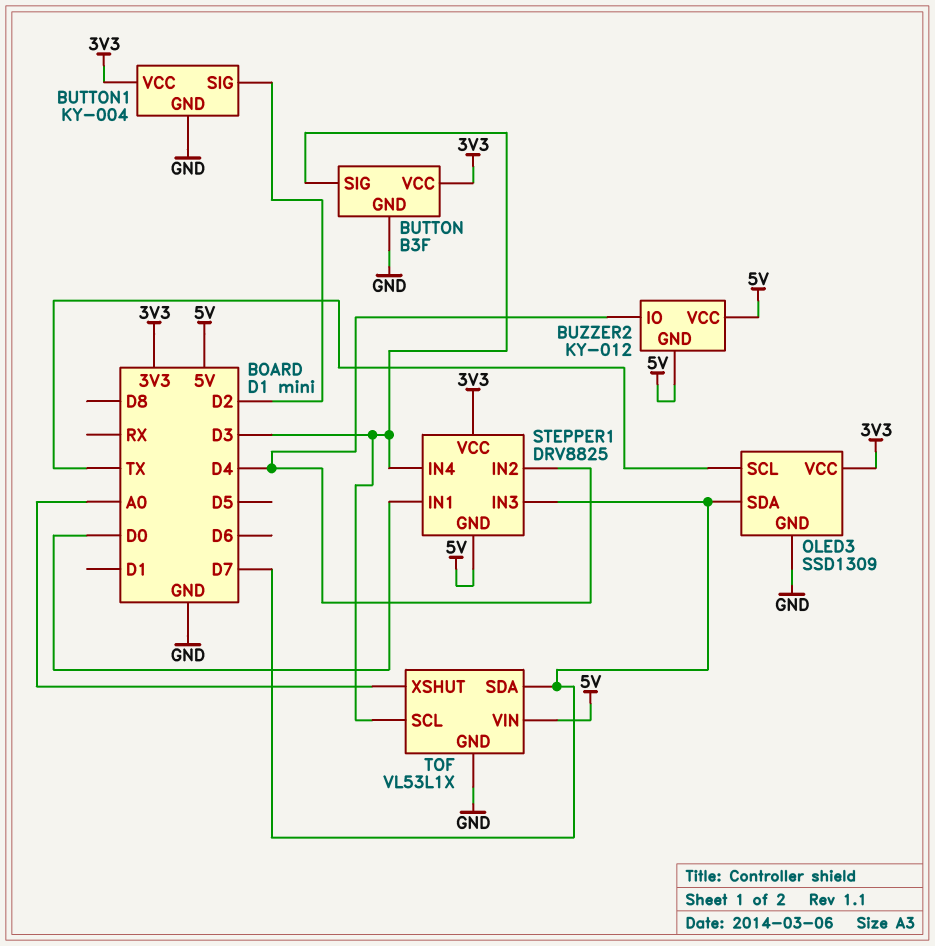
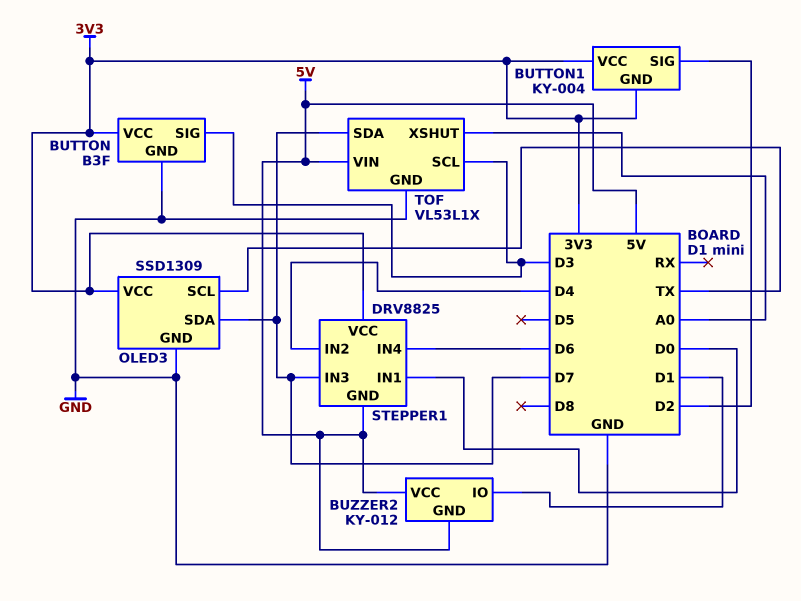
BUTTON1 pin GND: GND -> 3V3
BUZZER2 pin IO: D4 -> D1
STEPPER1 pin IN4: D3 -> D6

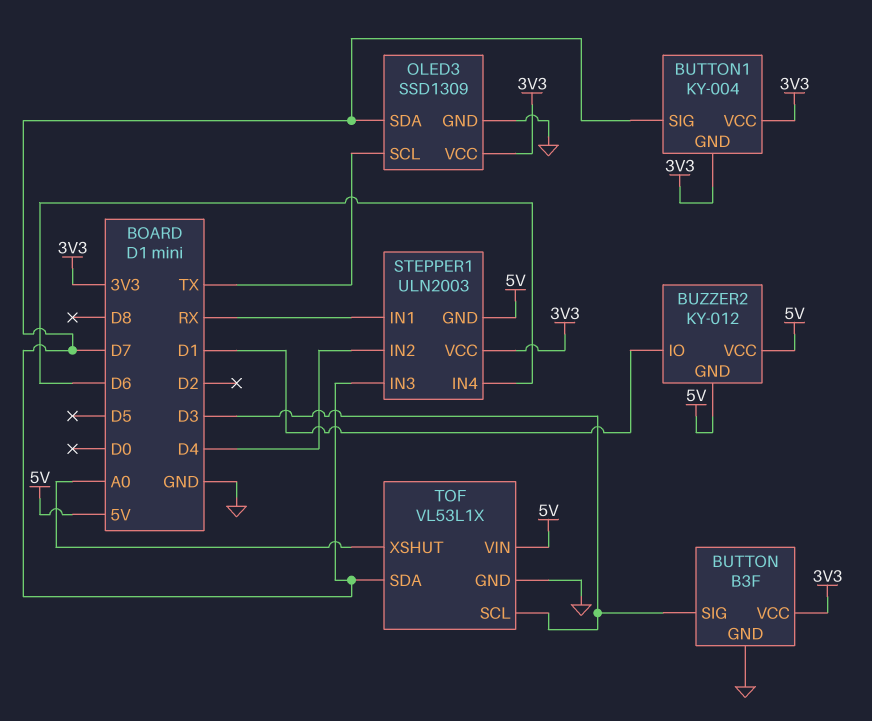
BUTTON1 pin SIG: D2 -> D7
STEPPER1: DRV8825 -> ULN2003
STEPPER1 pin IN1: D0 -> RX

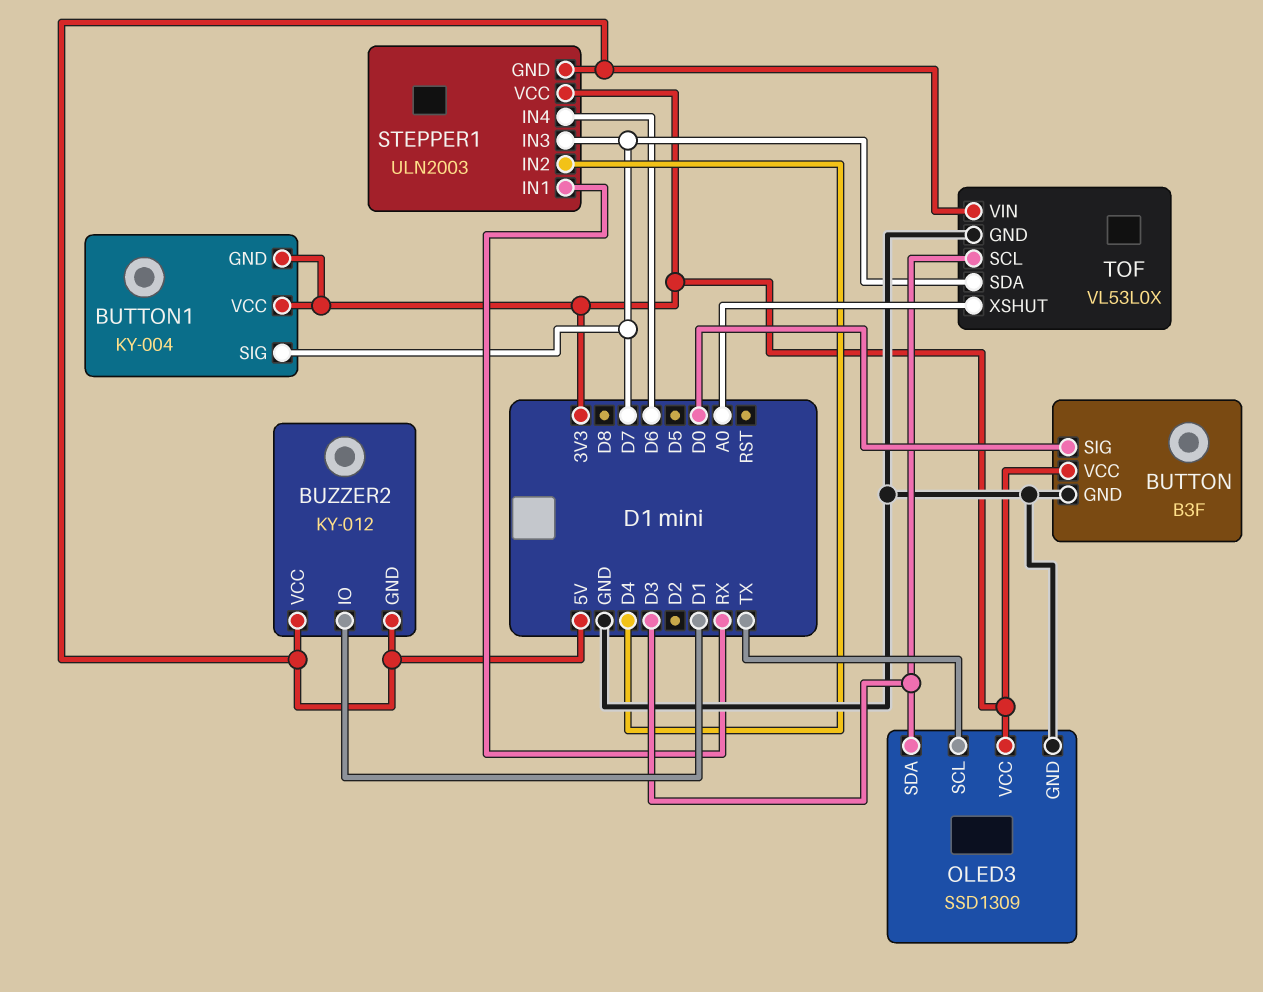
BUTTON pin SIG: D3 -> D0
OLED3 pin SDA: D7 -> D3
TOF: VL53L1X -> VL53L0X

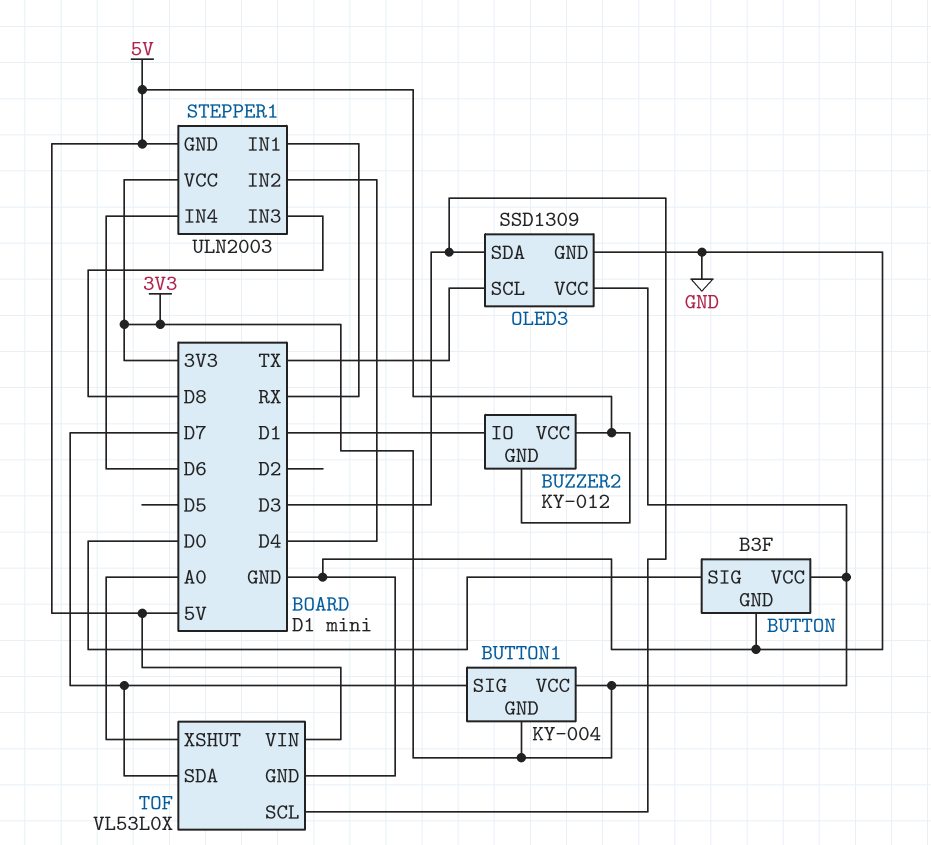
STEPPER1 pin IN3: D7 -> D8

